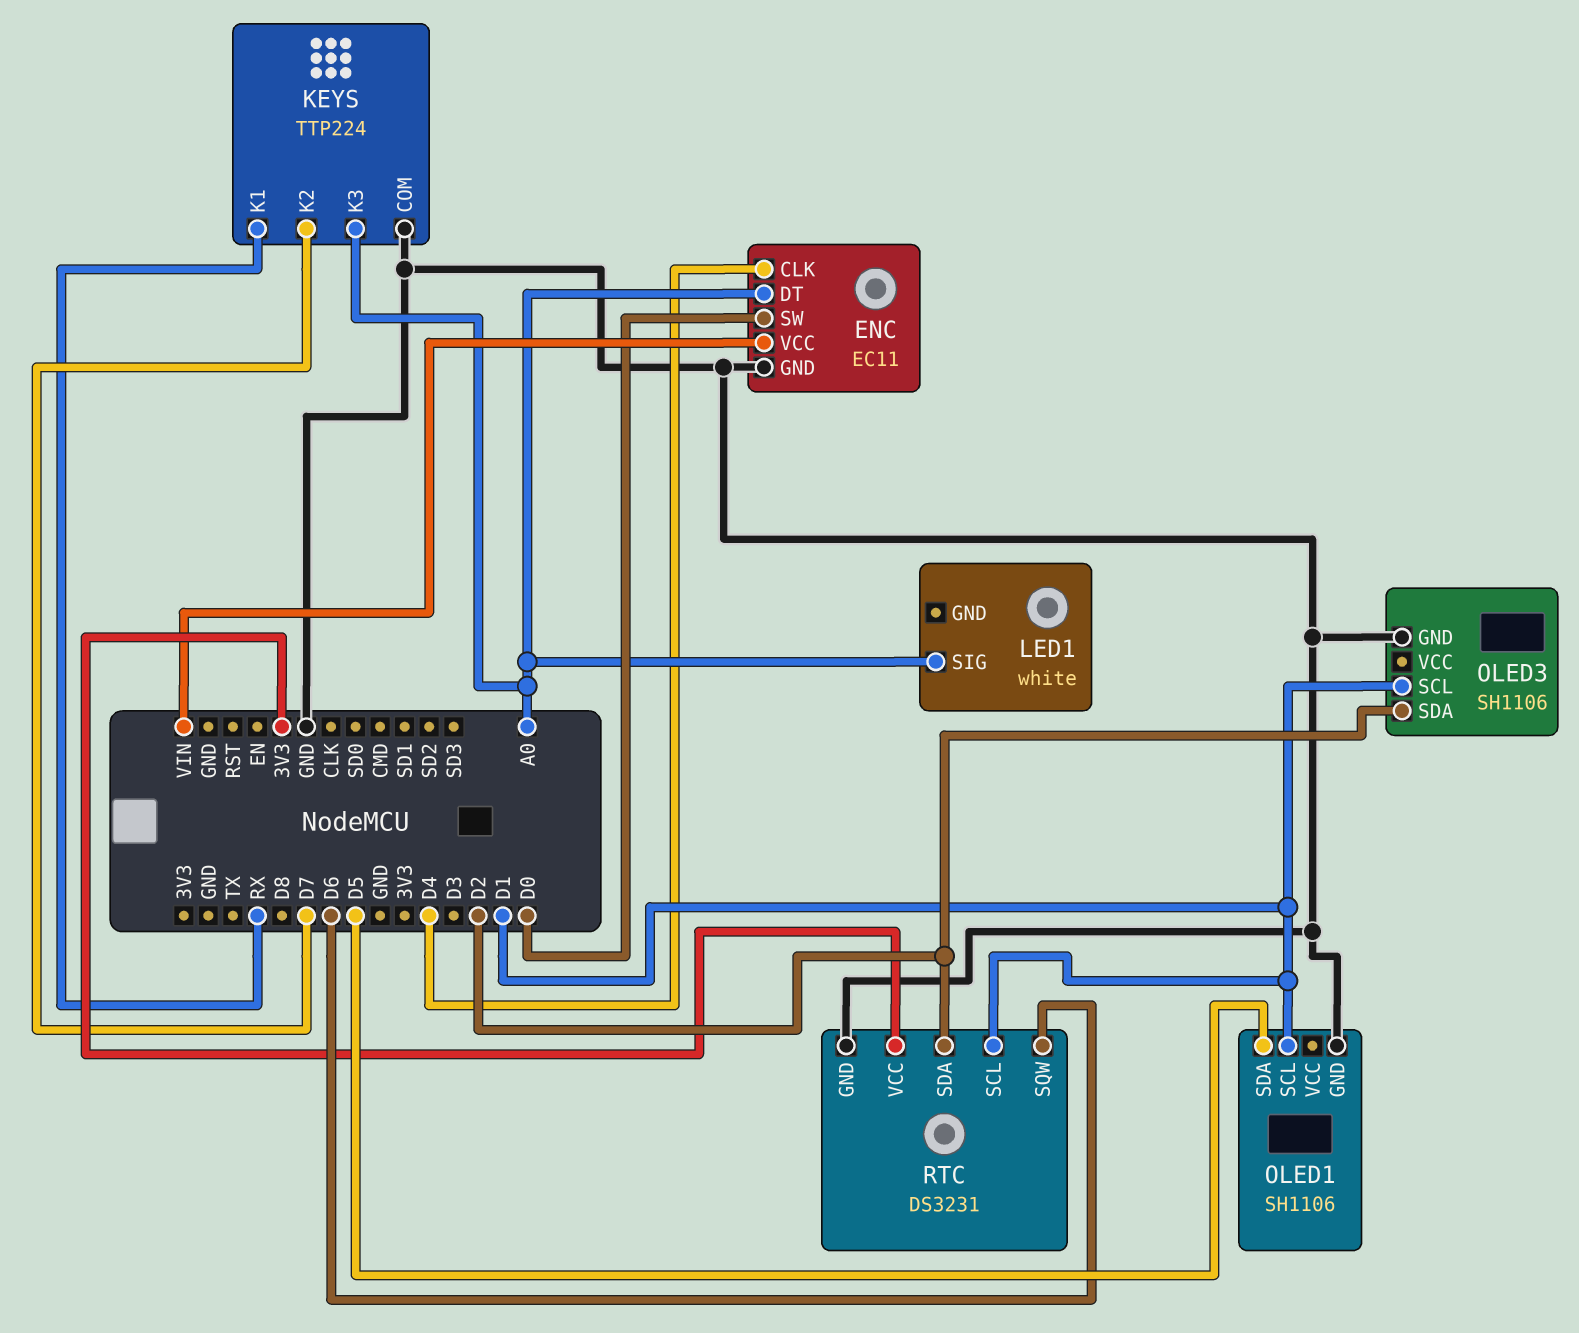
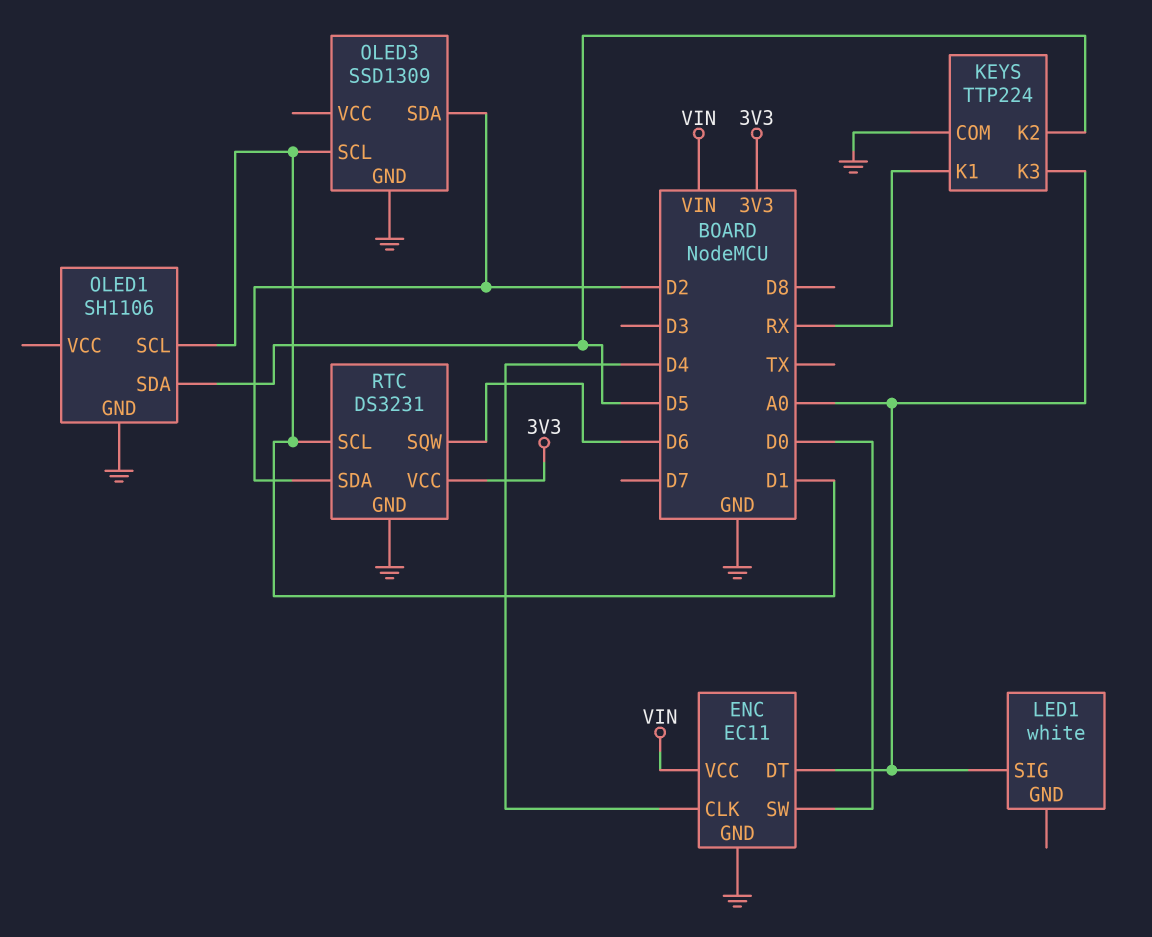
KEYS pin K2: D7 -> D5
OLED3: SH1106 -> SSD1309

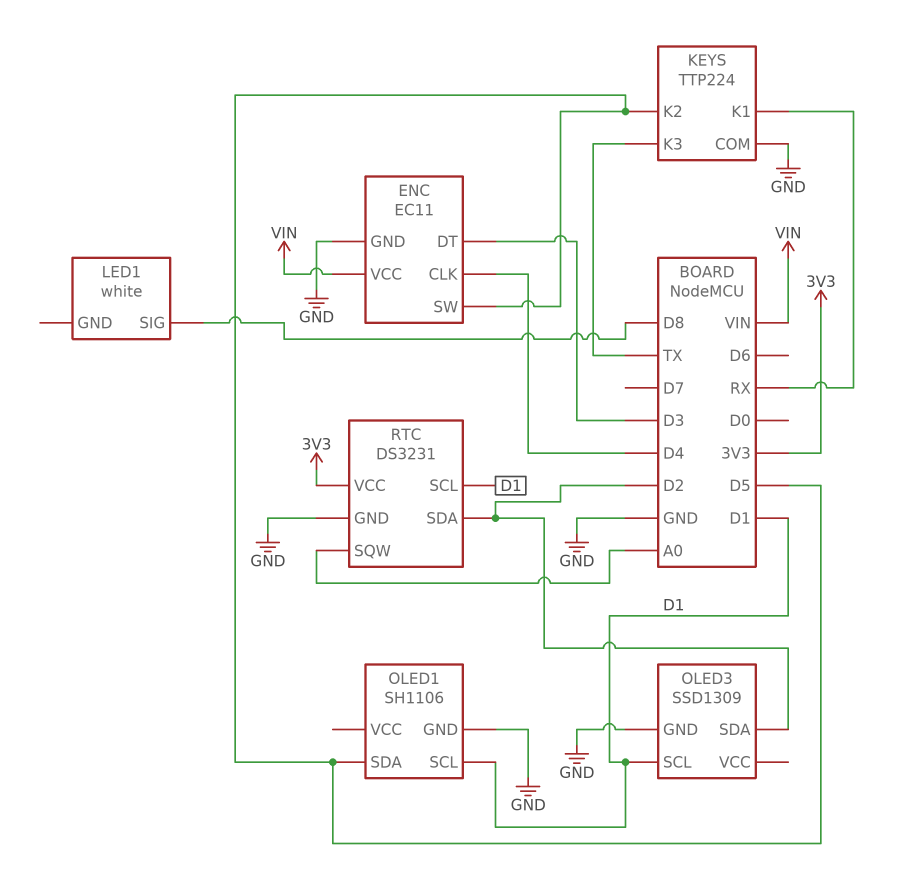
ENC pin DT: A0 -> D3
ENC pin SW: D0 -> D5
KEYS pin K3: A0 -> TX
LED1 pin SIG: A0 -> D8
RTC pin SQW: D6 -> A0

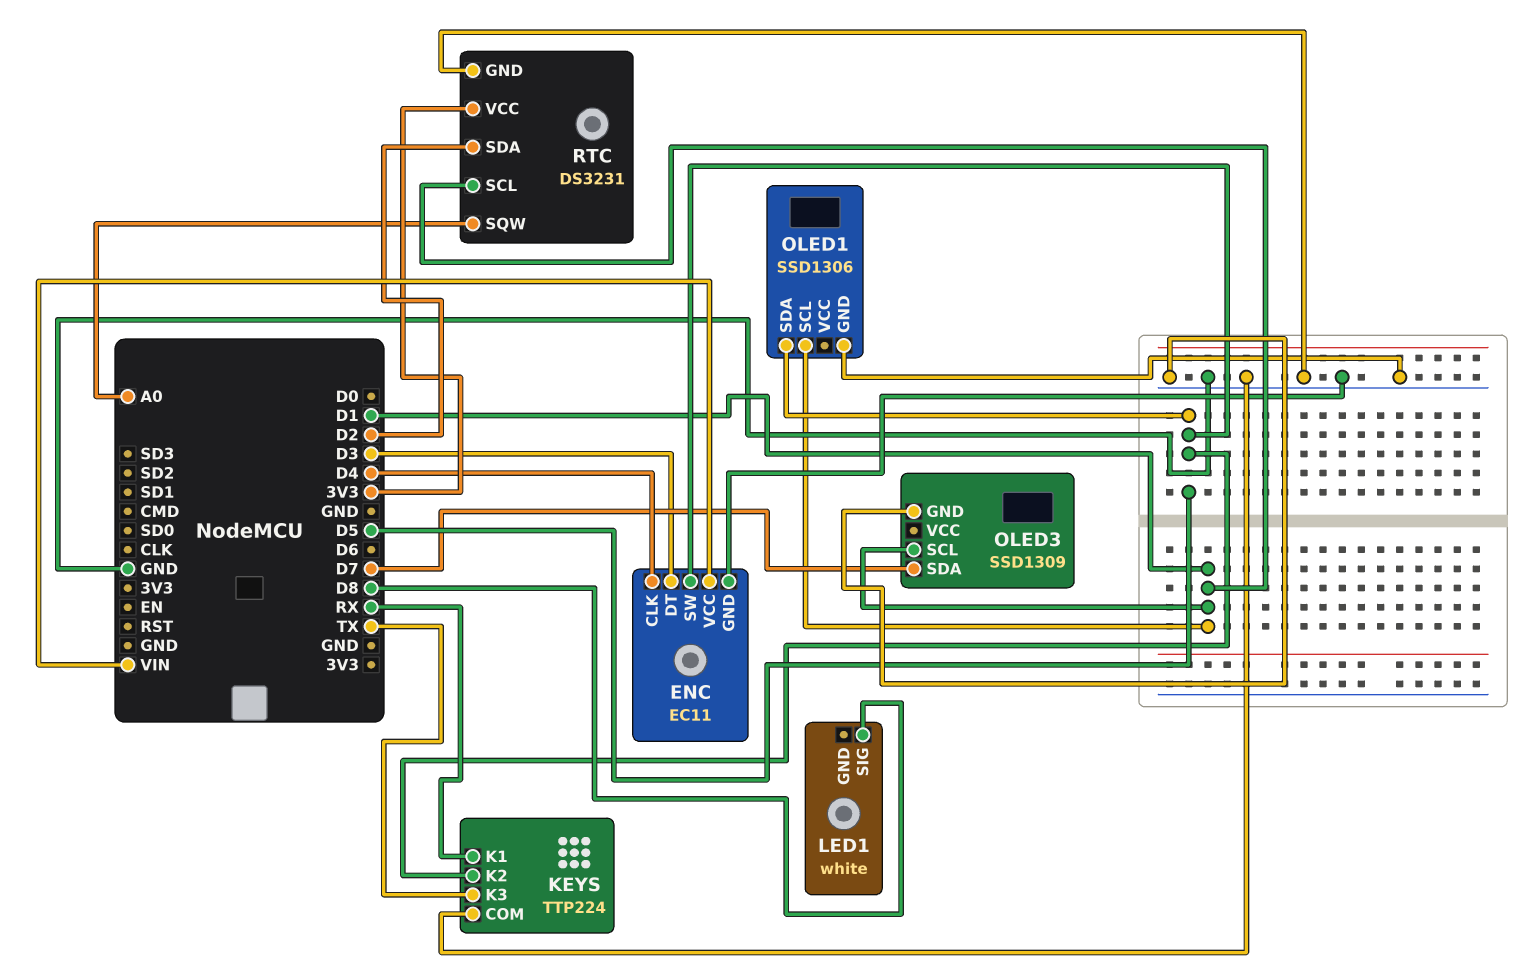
OLED1: SH1106 -> SSD1306
OLED3 pin SDA: D2 -> D7

